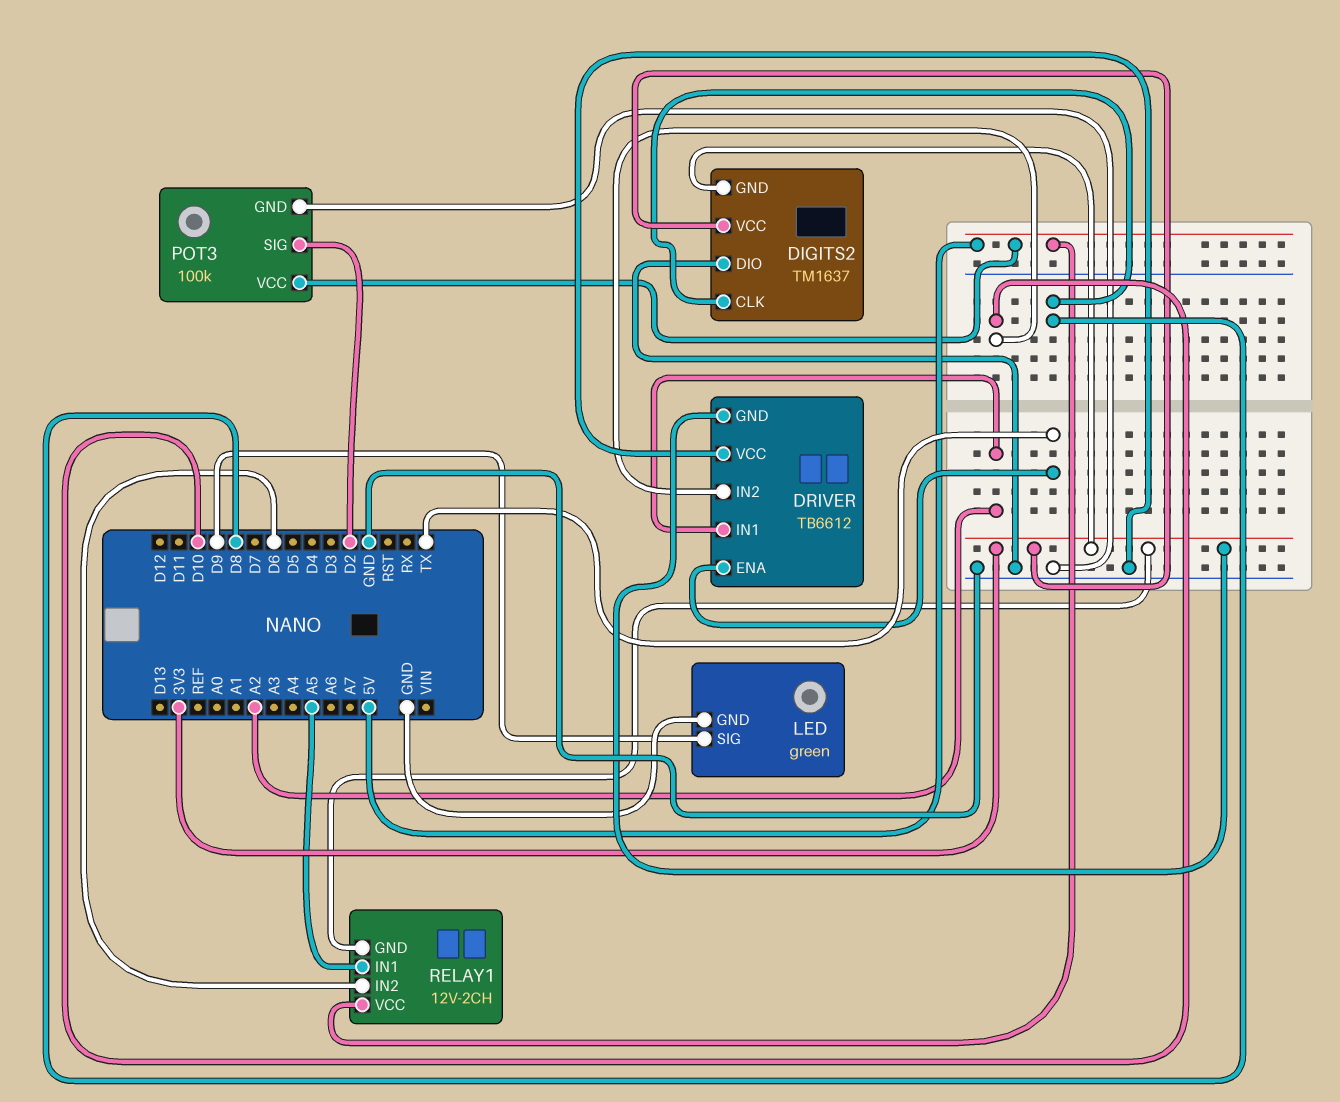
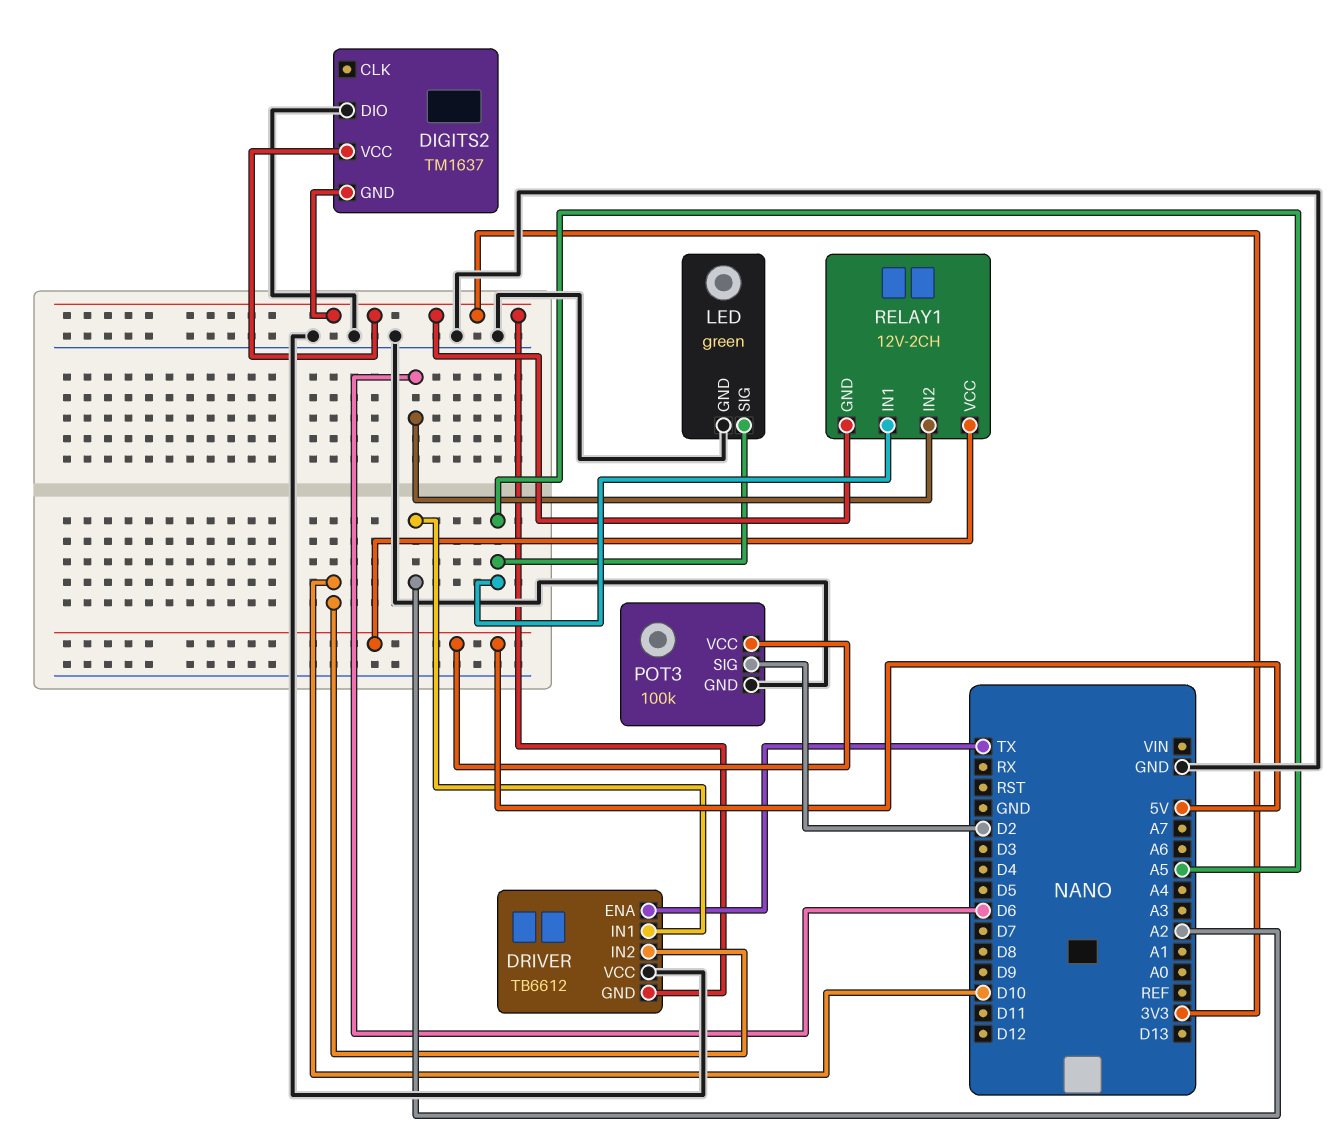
DIGITS2 pin CLK: D8 -> none
LED pin SIG: D9 -> A5

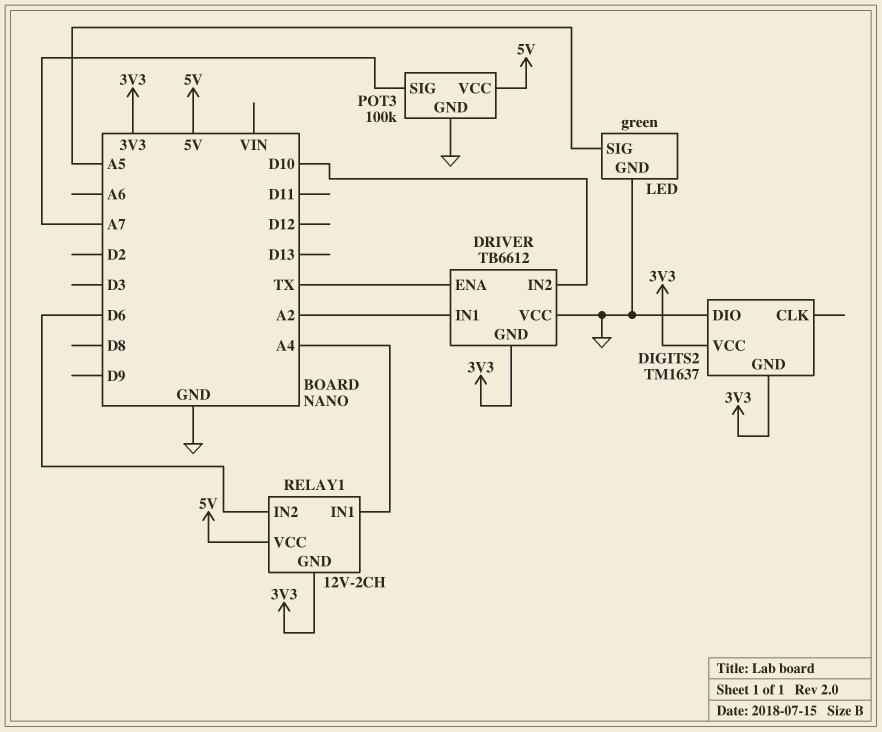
POT3 pin SIG: D2 -> A7
RELAY1 pin IN1: A5 -> A4

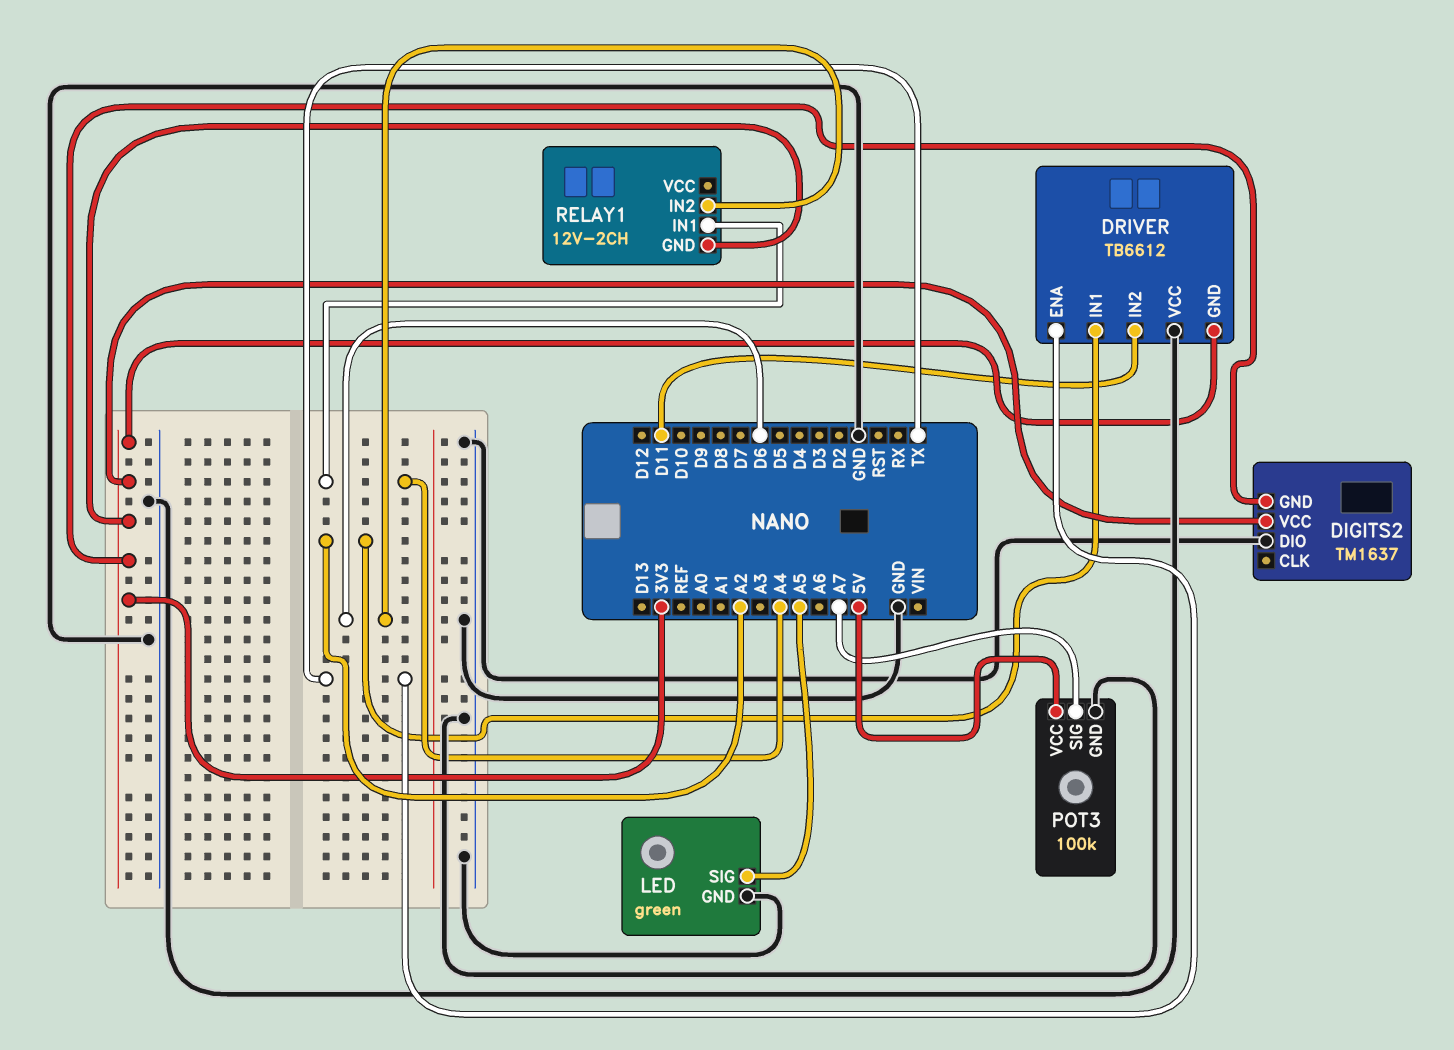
DRIVER pin IN2: D10 -> D11
RELAY1 pin VCC: 5V -> none

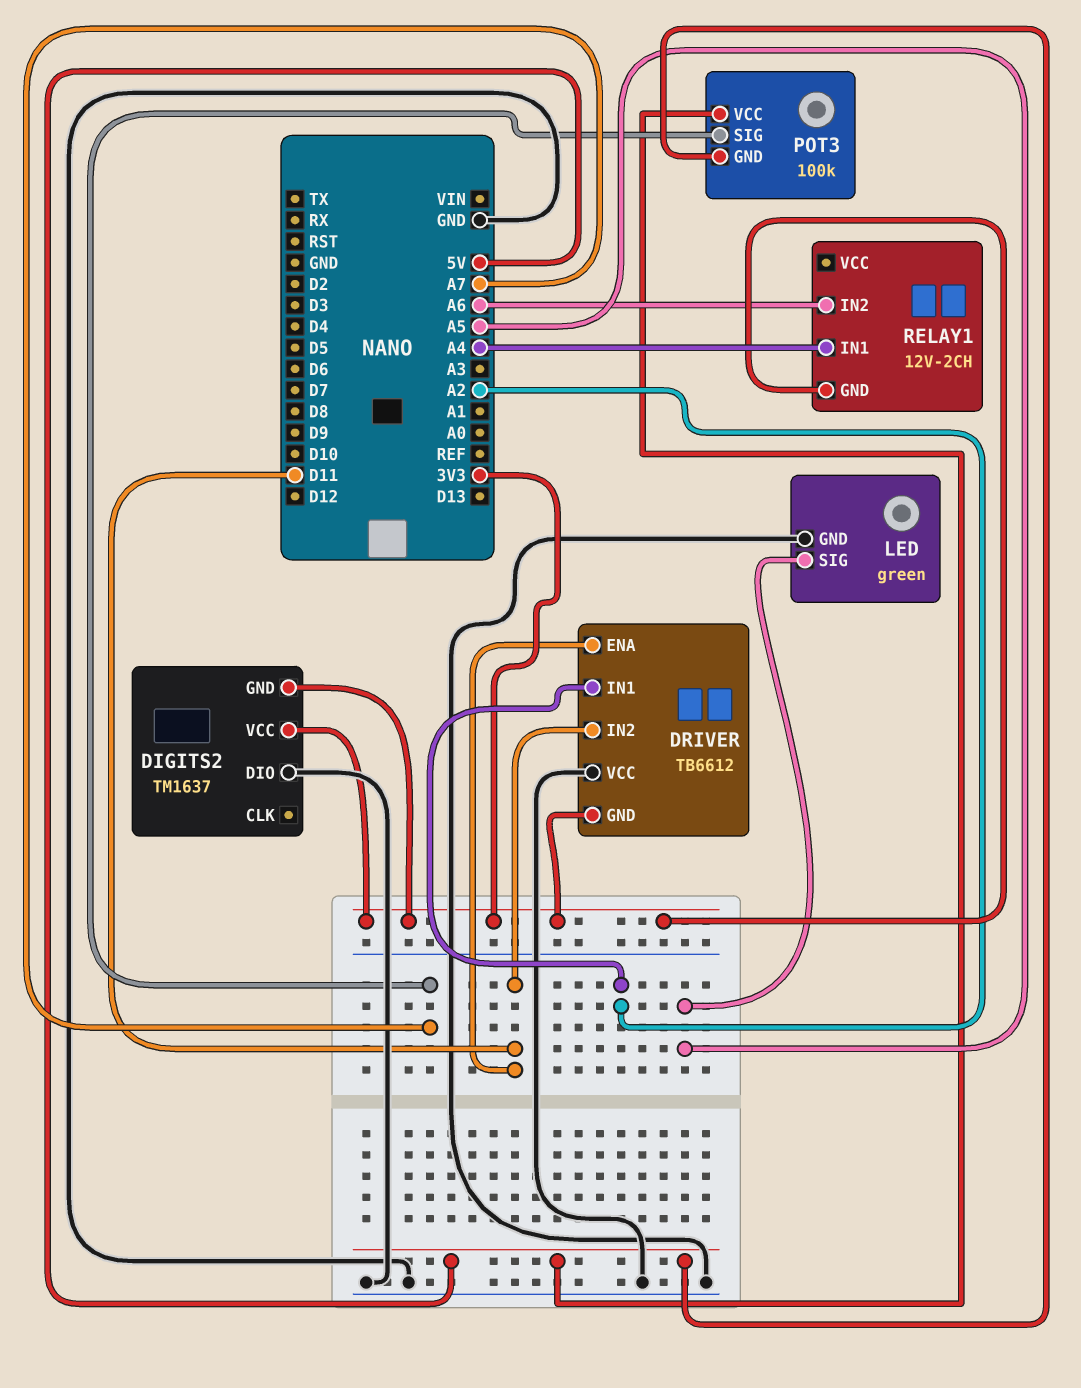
DRIVER pin ENA: TX -> D11
POT3 pin GND: GND -> 5V
RELAY1 pin IN2: D6 -> A6

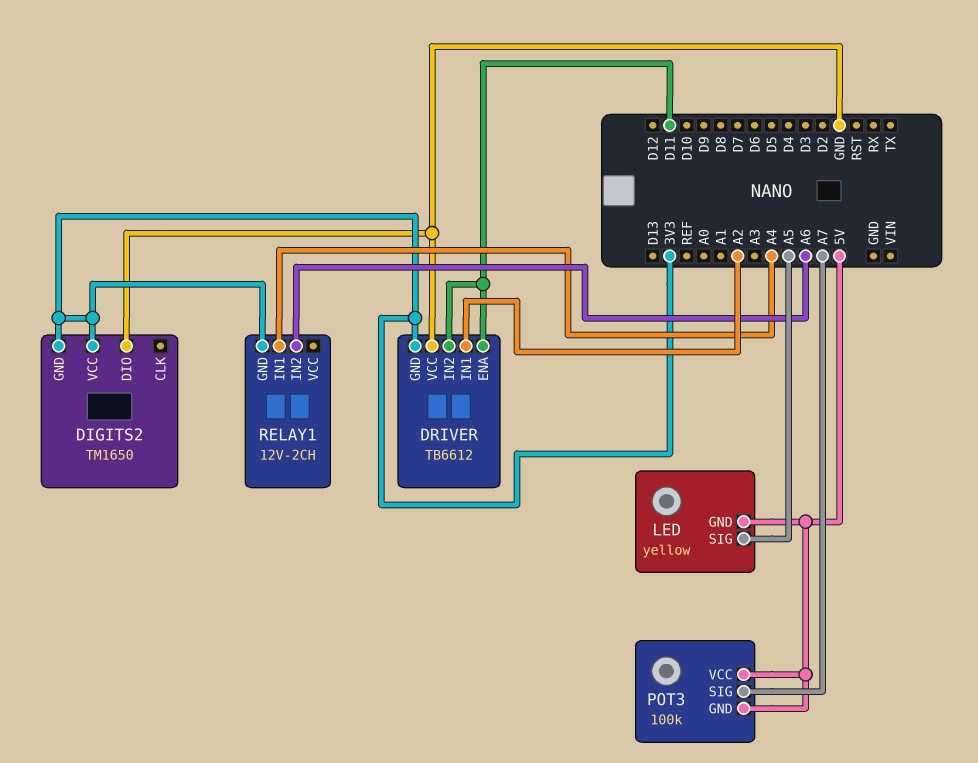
DIGITS2: TM1637 -> TM1650
LED: green -> yellow
LED pin GND: GND -> 5V

